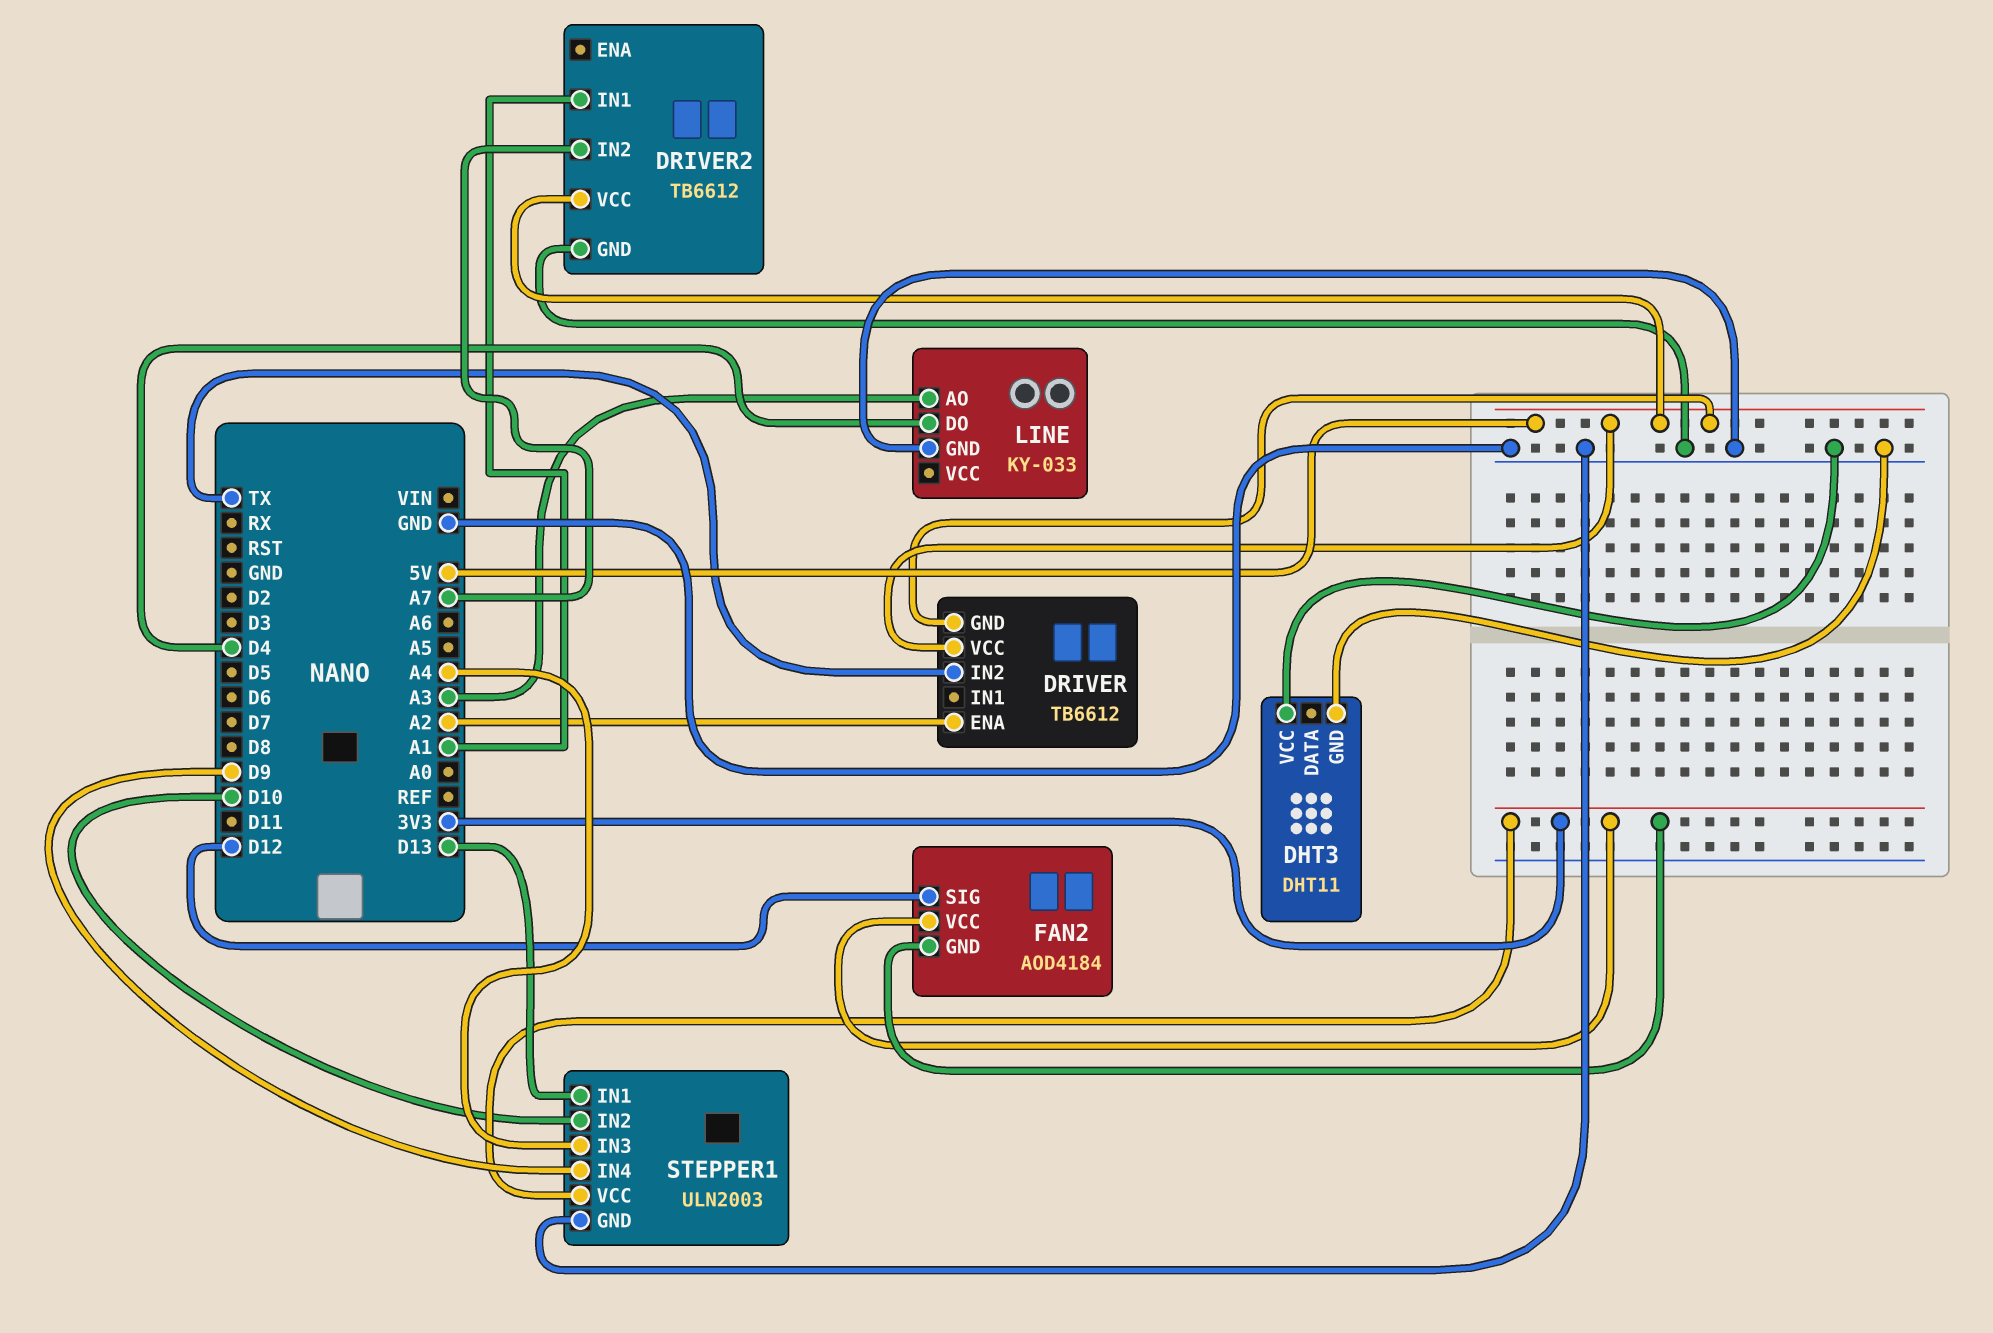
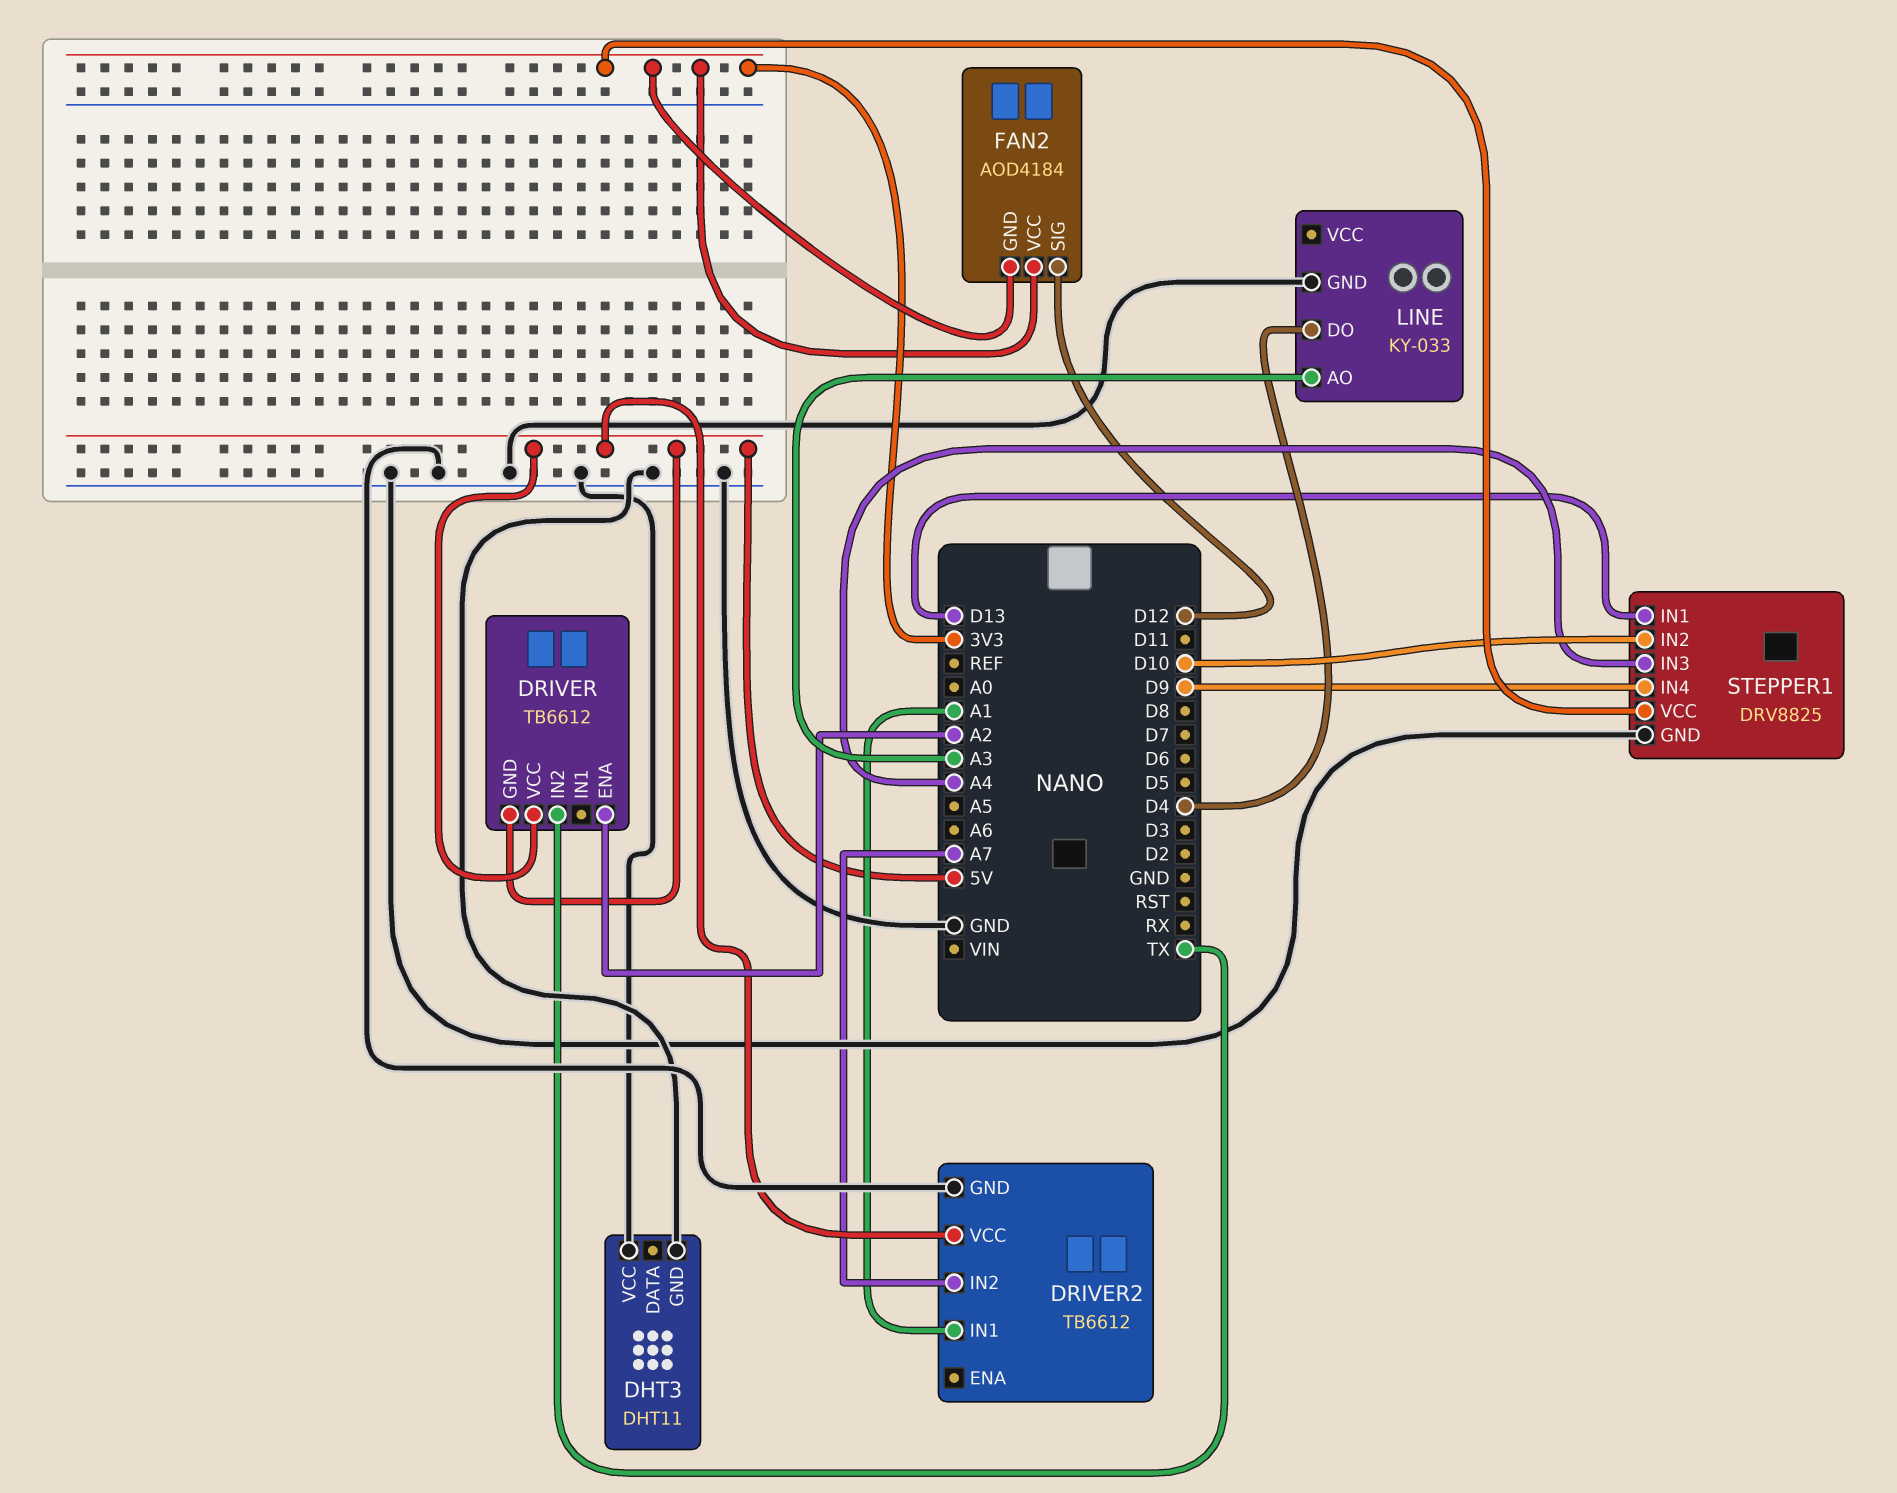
STEPPER1: ULN2003 -> DRV8825

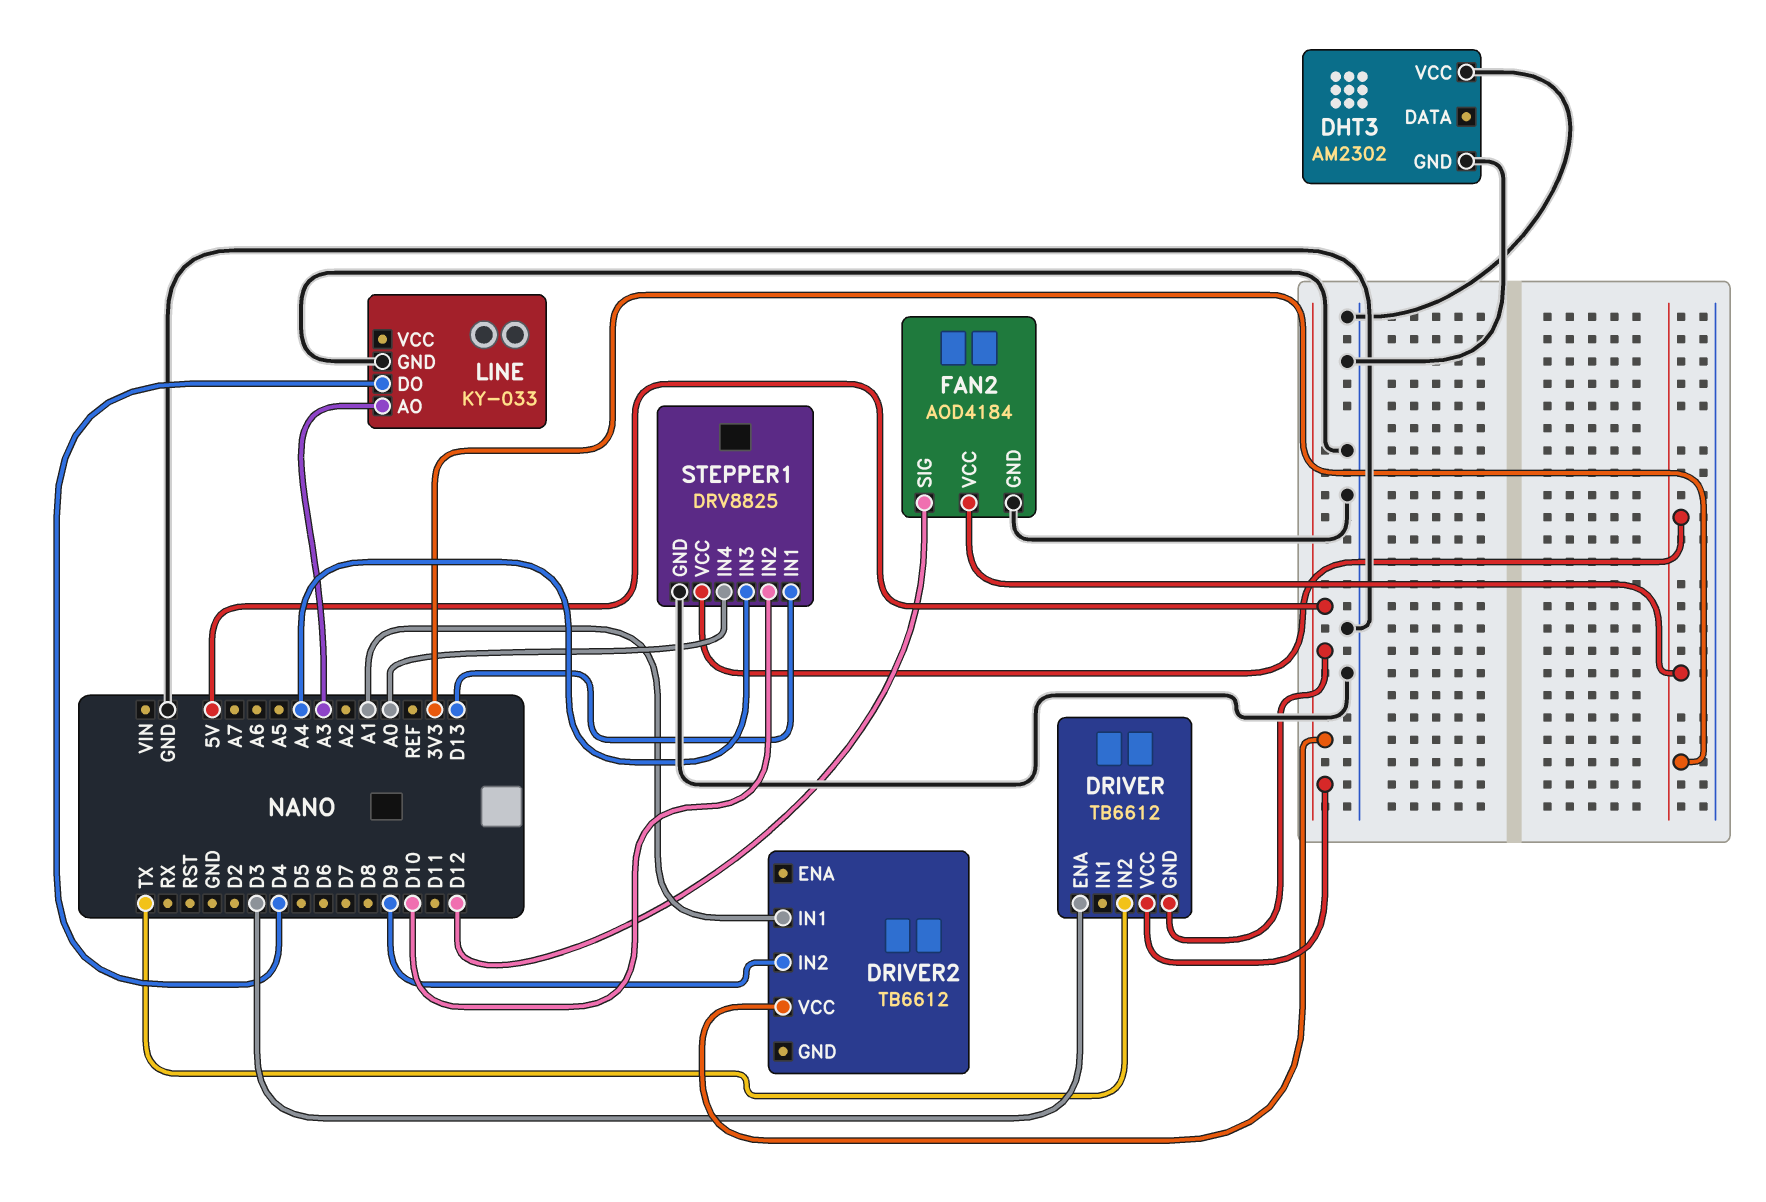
DHT3: DHT11 -> AM2302
DRIVER pin ENA: A2 -> D3
DRIVER2 pin GND: GND -> none
DRIVER2 pin IN2: A7 -> D9
FAN2 pin GND: 3V3 -> GND
STEPPER1 pin IN4: D9 -> A0

